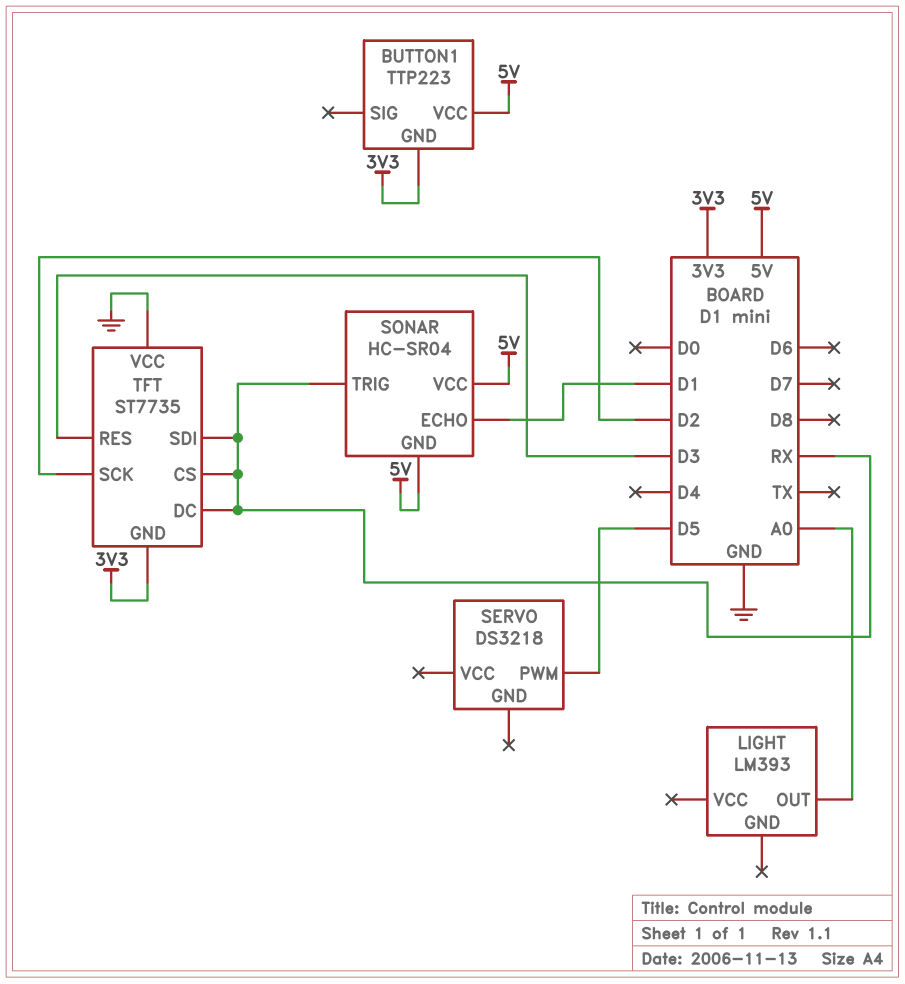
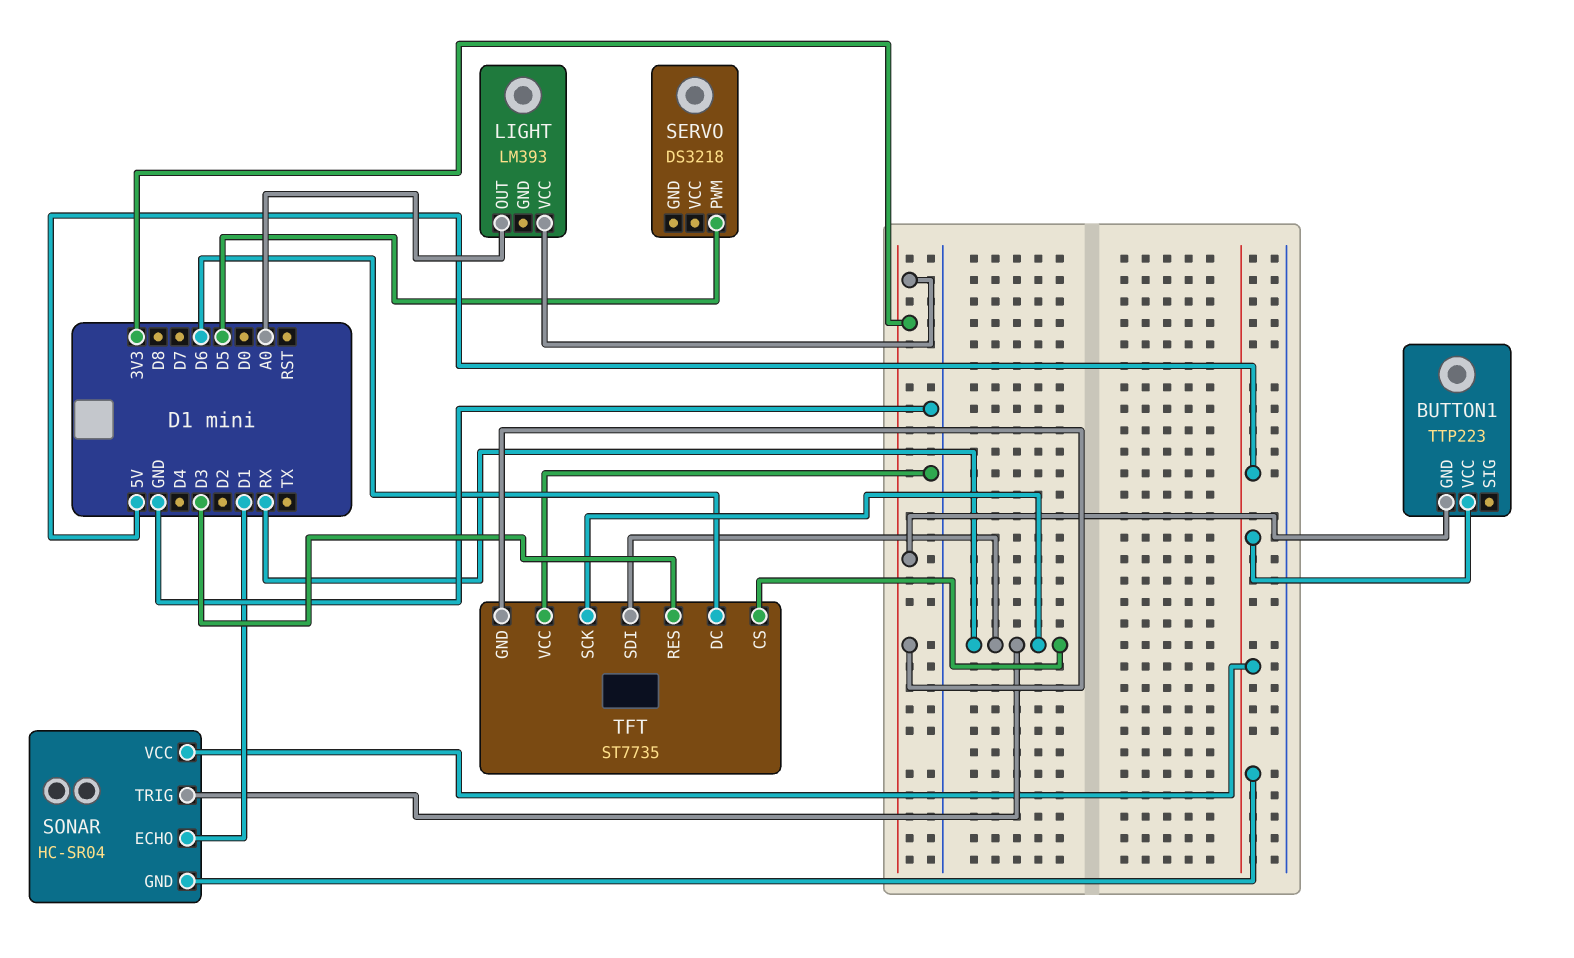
LIGHT pin VCC: none -> 3V3
TFT pin DC: RX -> D6
TFT pin SCK: D2 -> RX

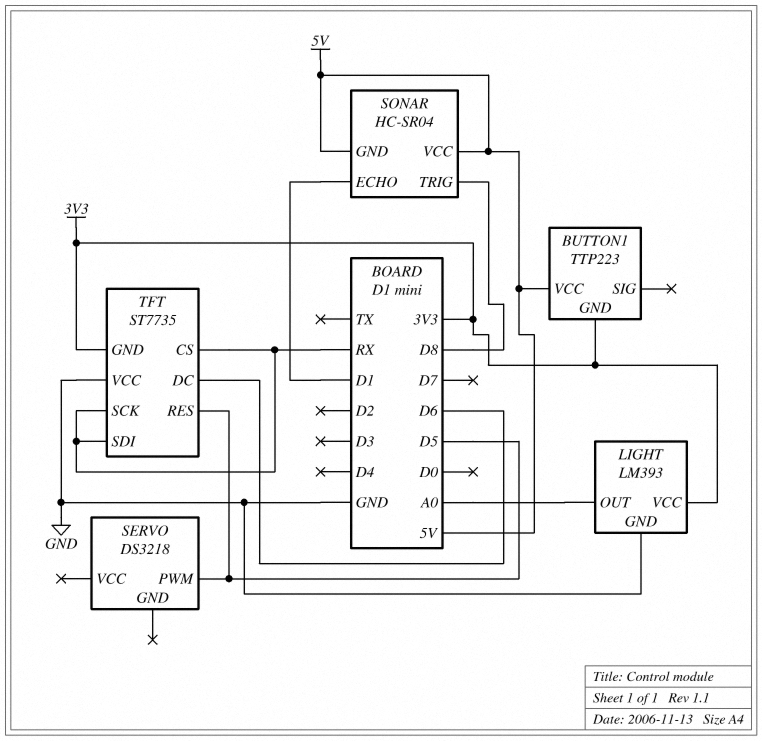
LIGHT pin GND: none -> GND
SONAR pin TRIG: RX -> D8
TFT pin RES: D3 -> D5

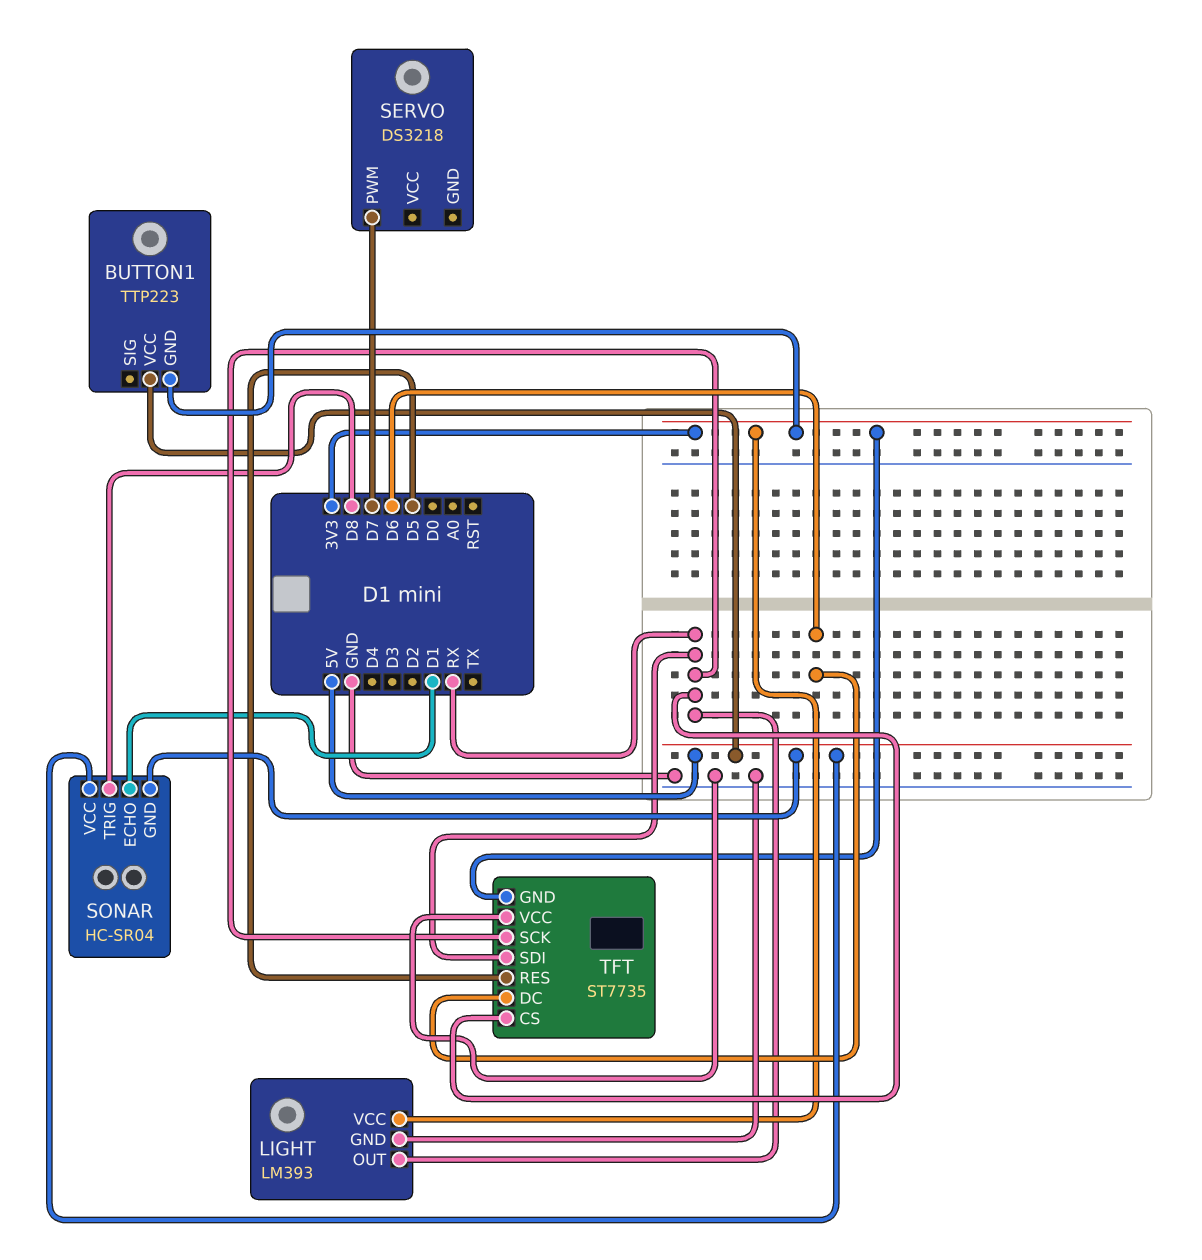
LIGHT pin OUT: A0 -> RX
SERVO pin PWM: D5 -> D7

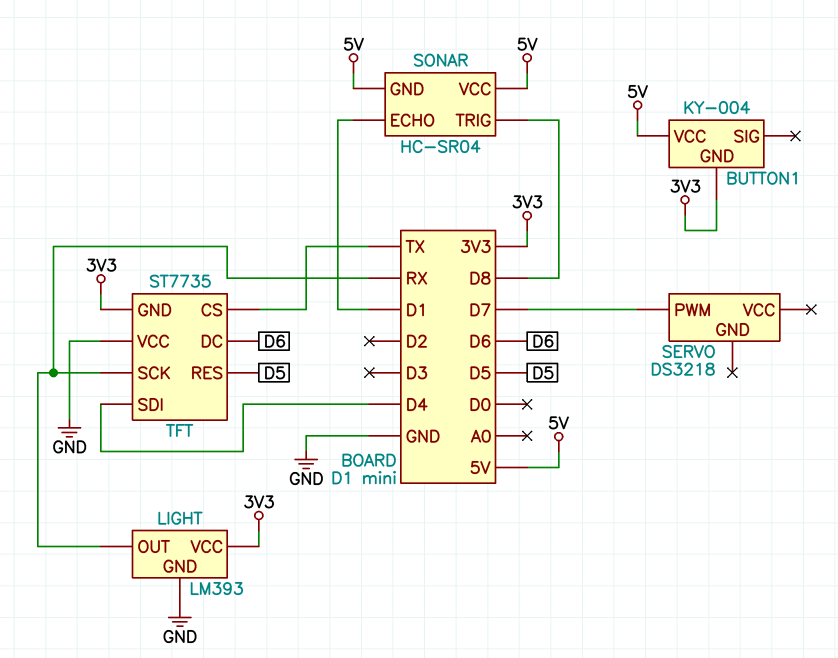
BUTTON1: TTP223 -> KY-004
TFT pin CS: RX -> TX
TFT pin SDI: RX -> D4

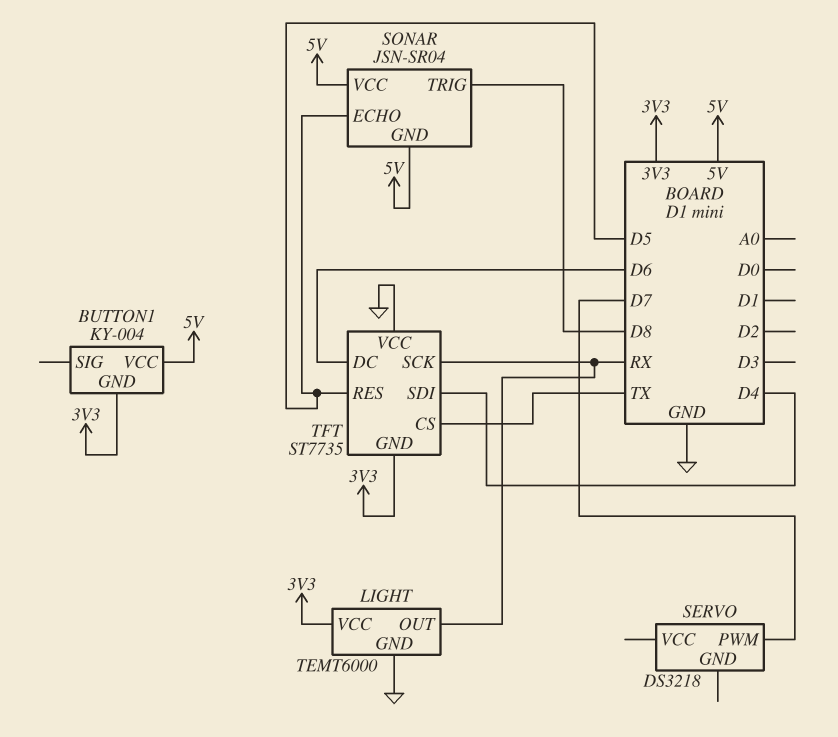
LIGHT: LM393 -> TEMT6000
SONAR: HC-SR04 -> JSN-SR04
SONAR pin ECHO: D1 -> D5

